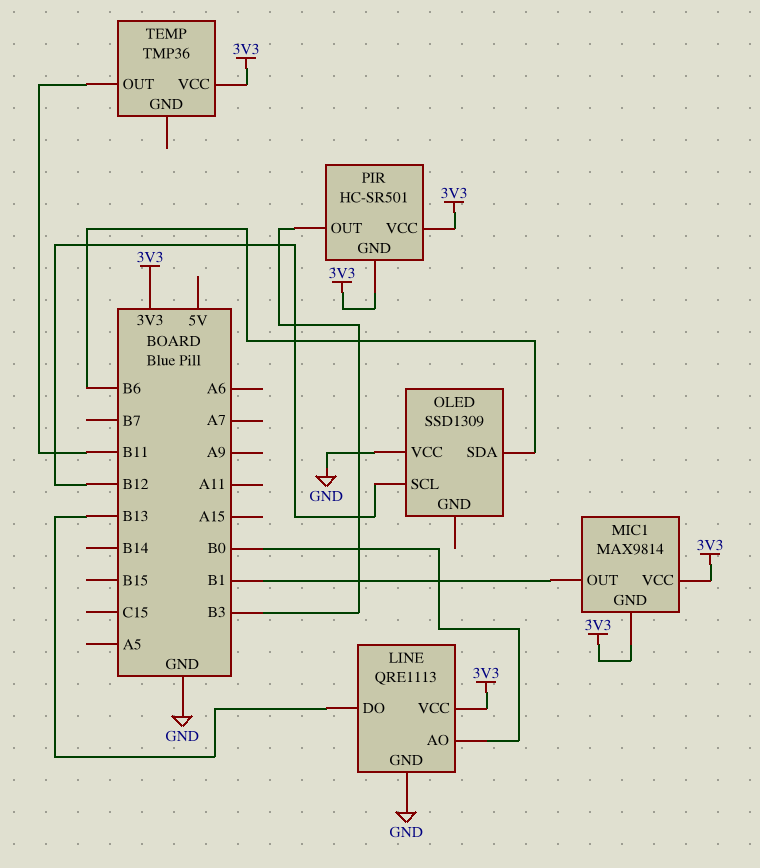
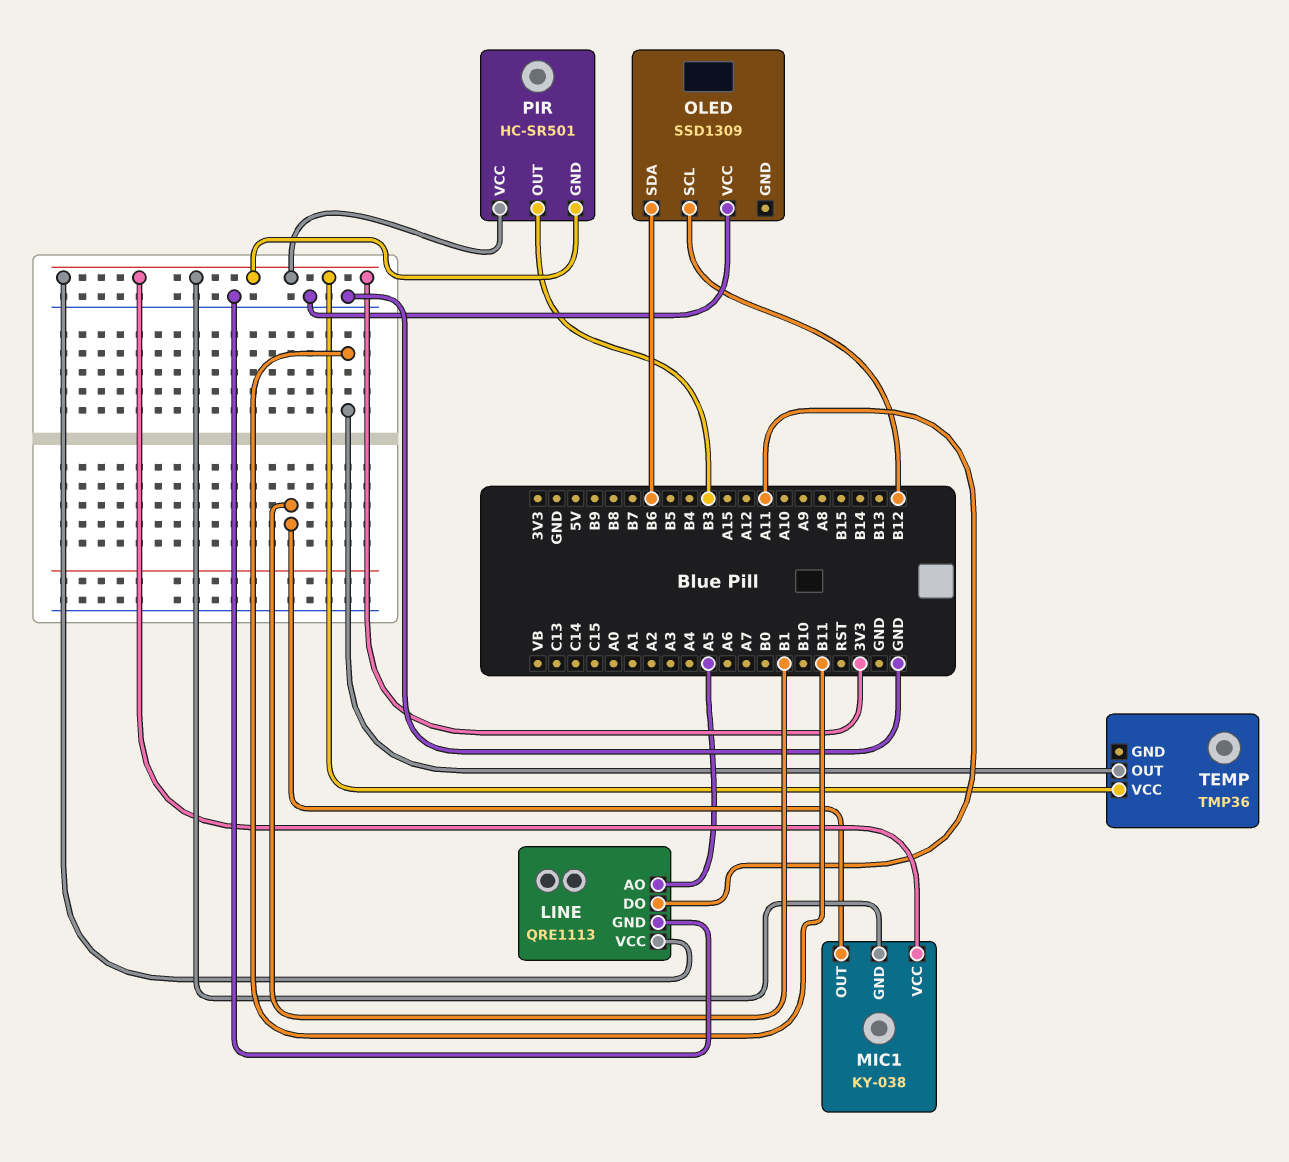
LINE pin AO: B0 -> A5
LINE pin DO: B13 -> A11
MIC1: MAX9814 -> KY-038

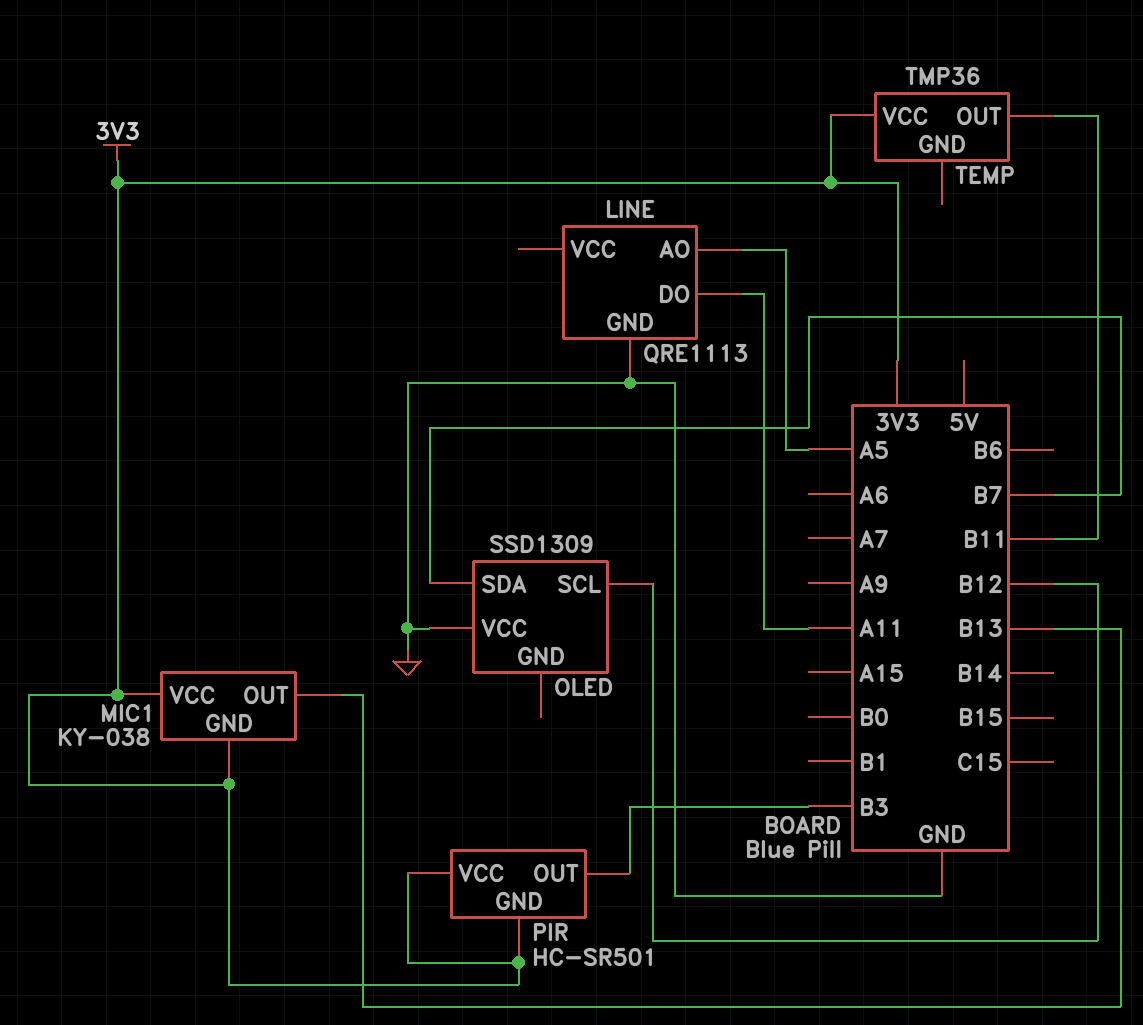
LINE pin VCC: 3V3 -> none
MIC1 pin OUT: B1 -> B13
OLED pin SDA: B6 -> B7

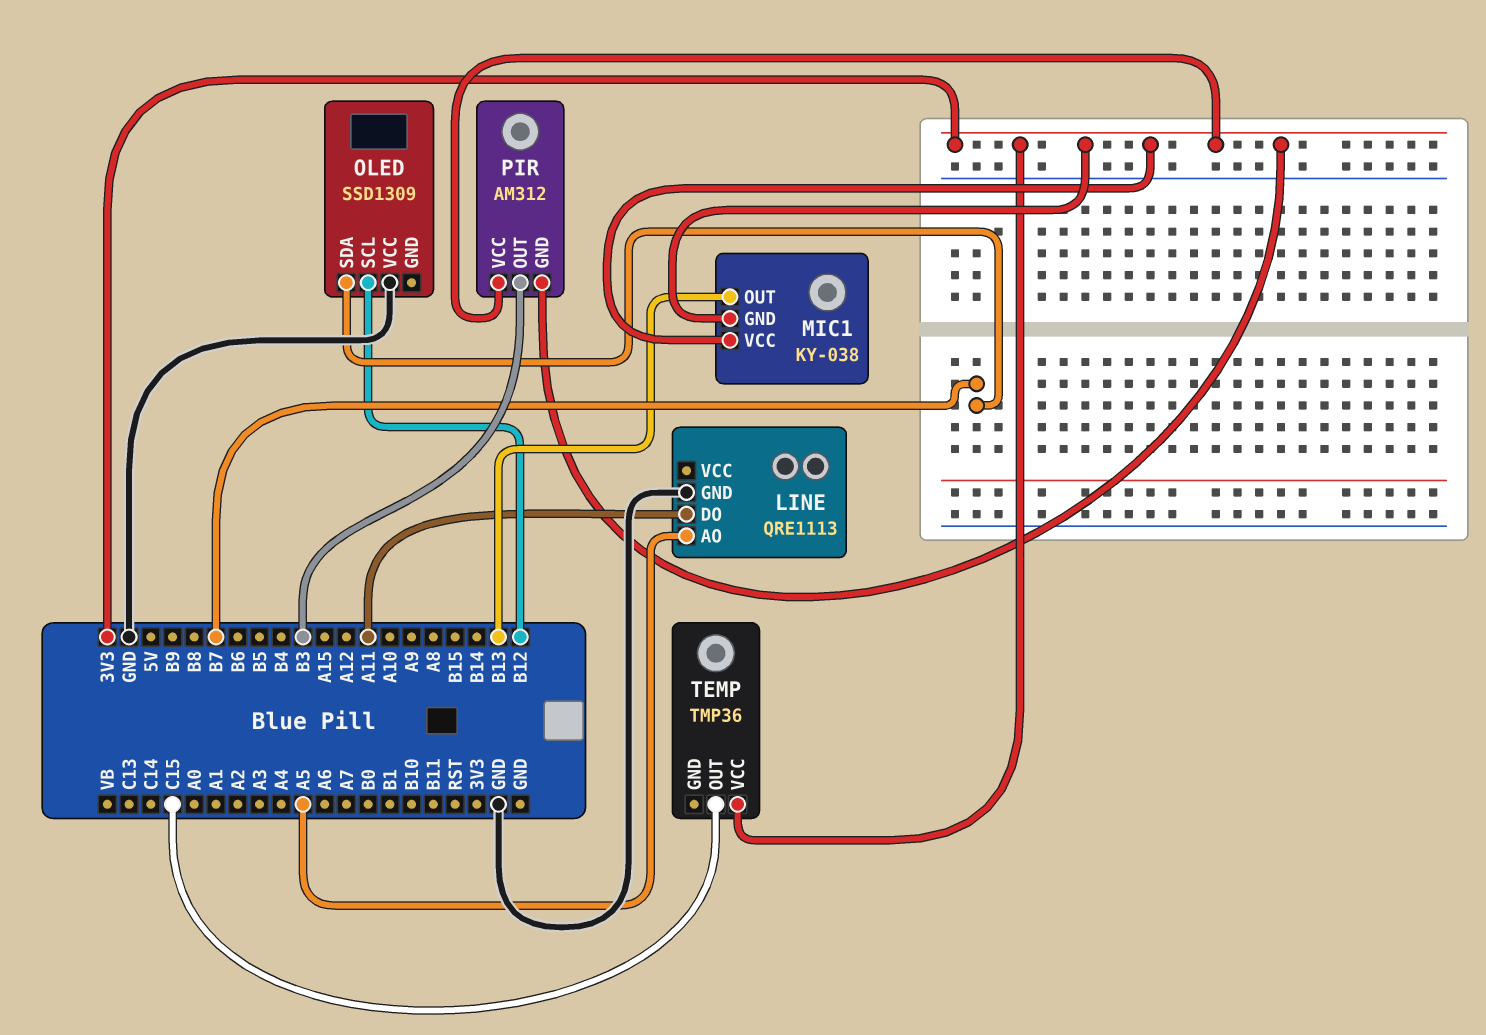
PIR: HC-SR501 -> AM312
TEMP pin OUT: B11 -> C15

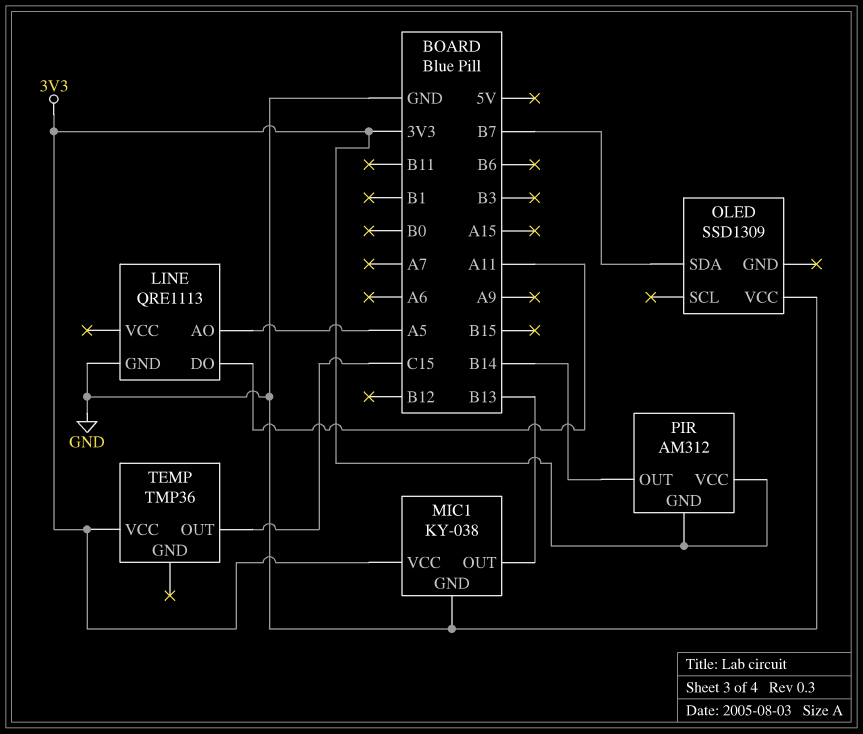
MIC1 pin GND: 3V3 -> GND
OLED pin SCL: B12 -> none
PIR pin OUT: B3 -> B14

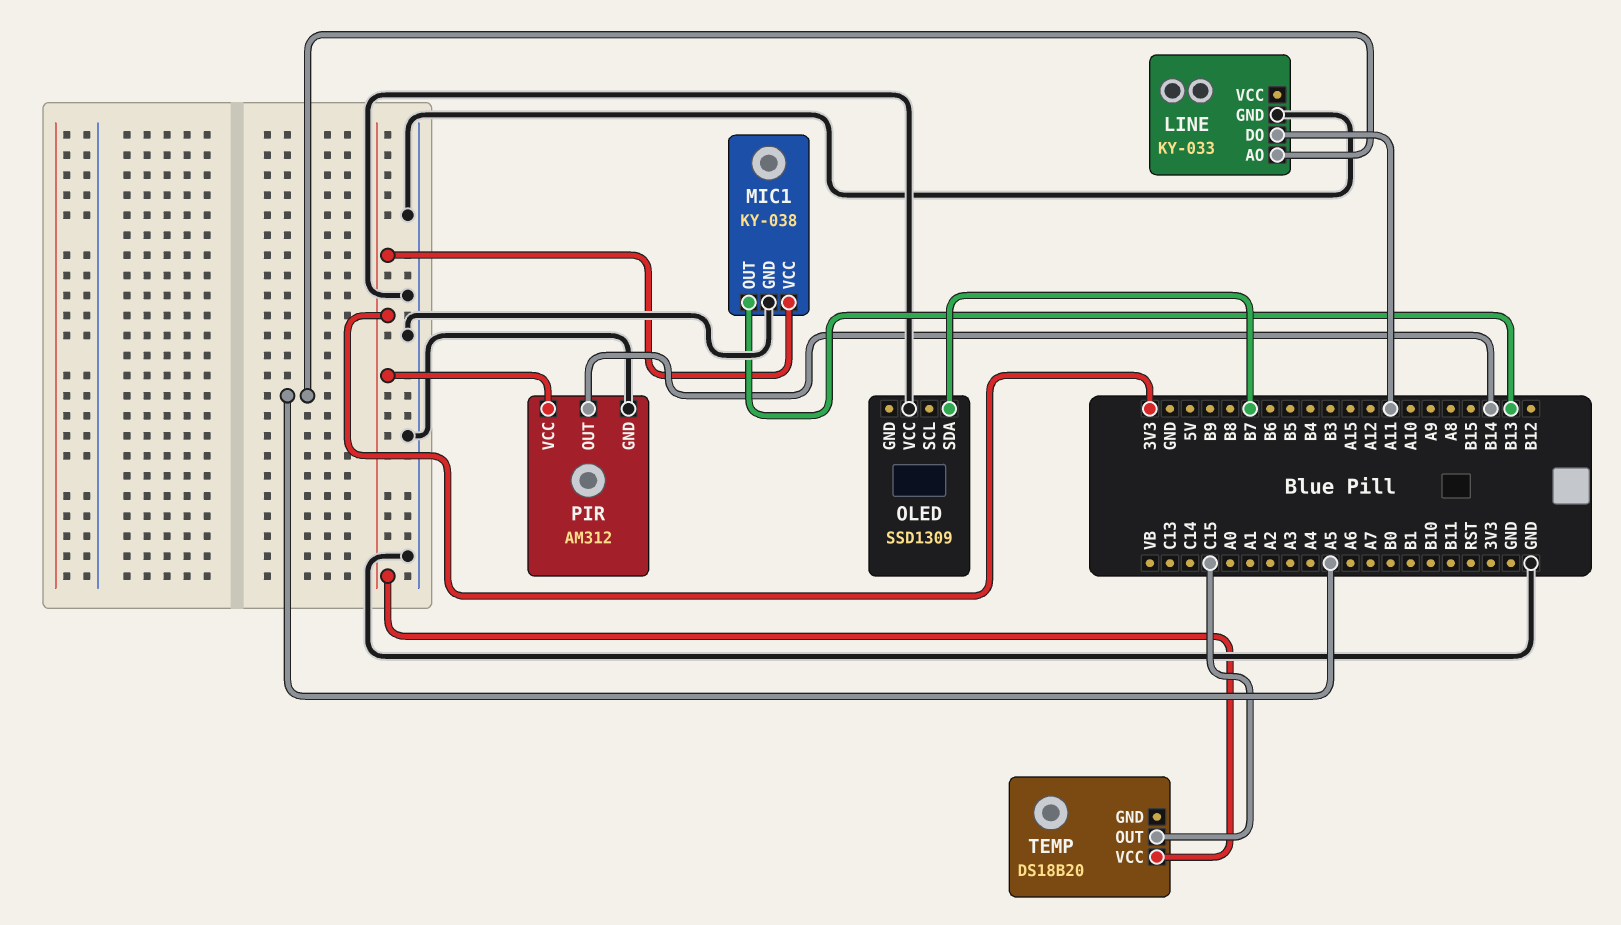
LINE: QRE1113 -> KY-033
PIR pin GND: 3V3 -> GND
TEMP: TMP36 -> DS18B20

